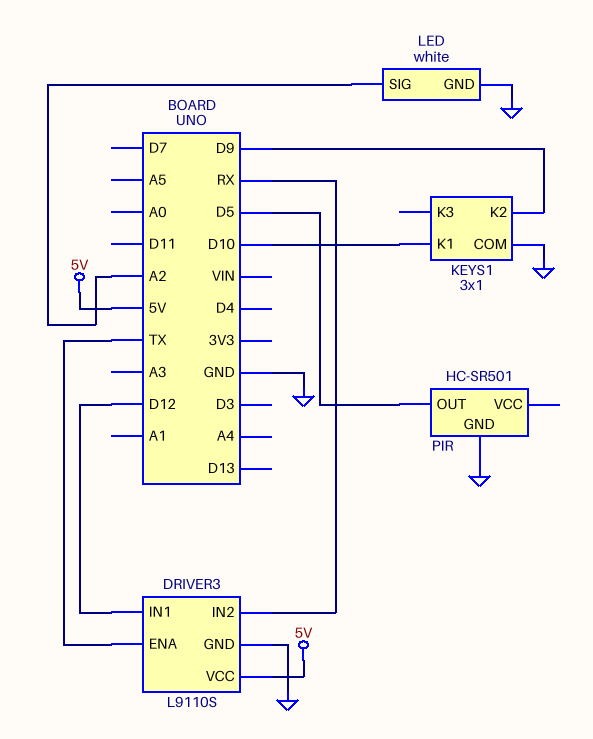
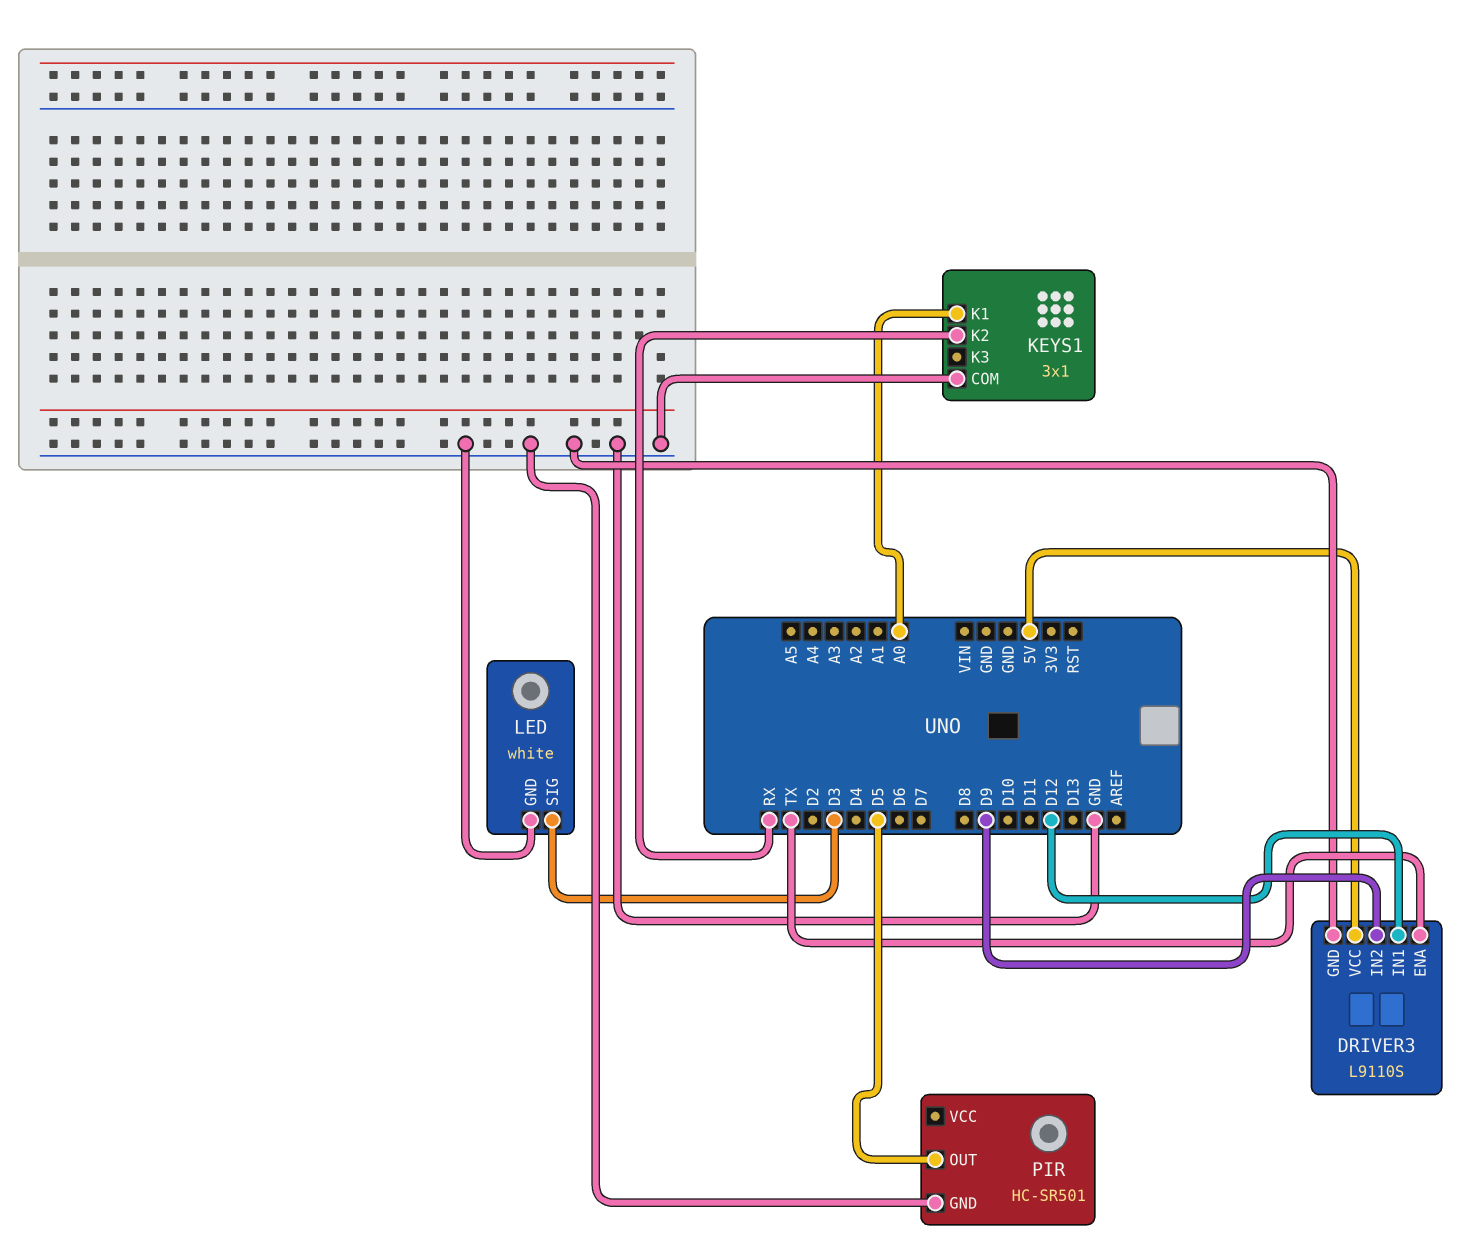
DRIVER3 pin IN2: RX -> D9
KEYS1 pin K1: D10 -> A0
KEYS1 pin K2: D9 -> RX
LED pin SIG: A2 -> D3

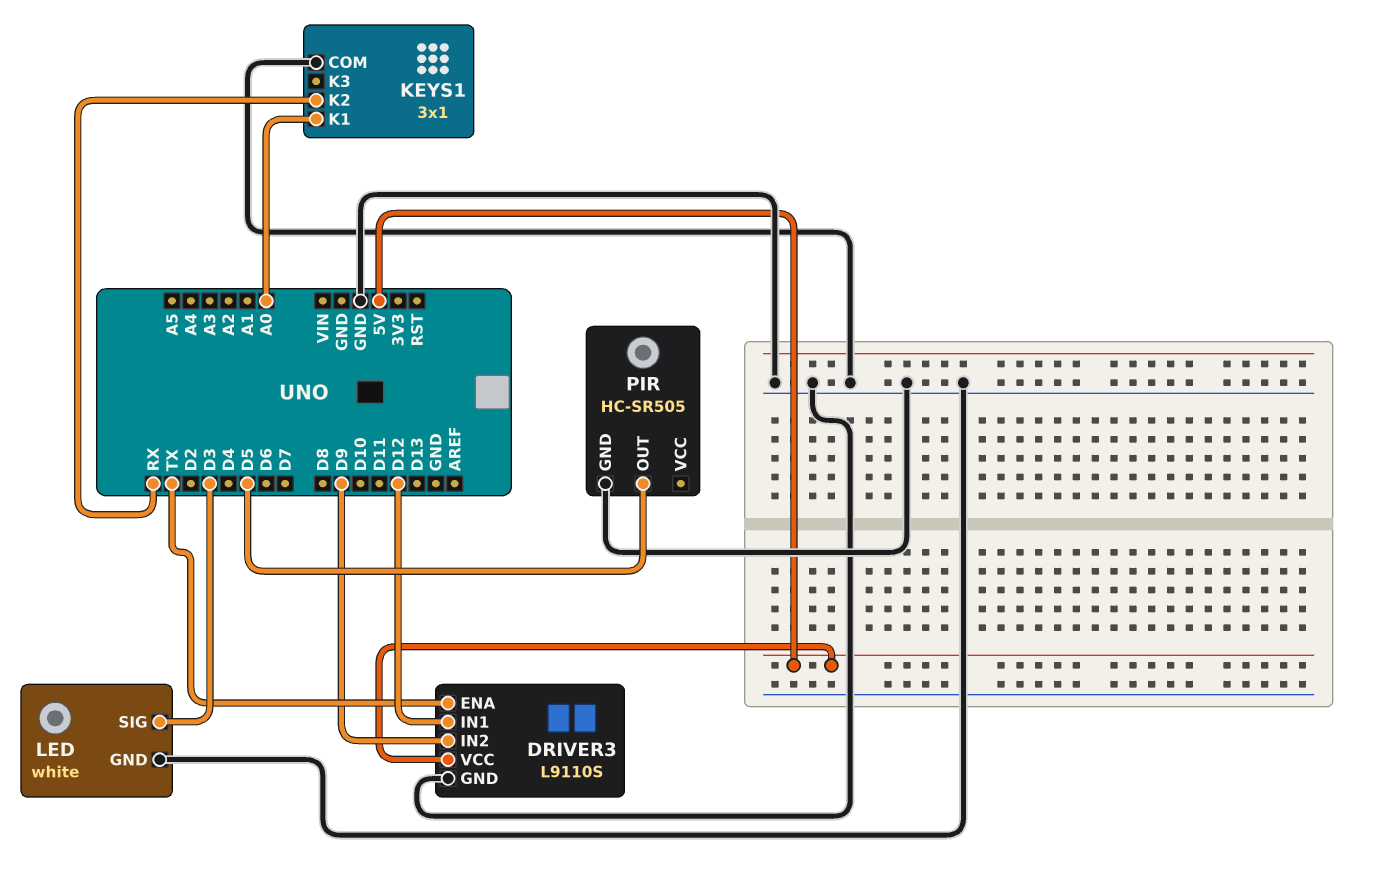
PIR: HC-SR501 -> HC-SR505

